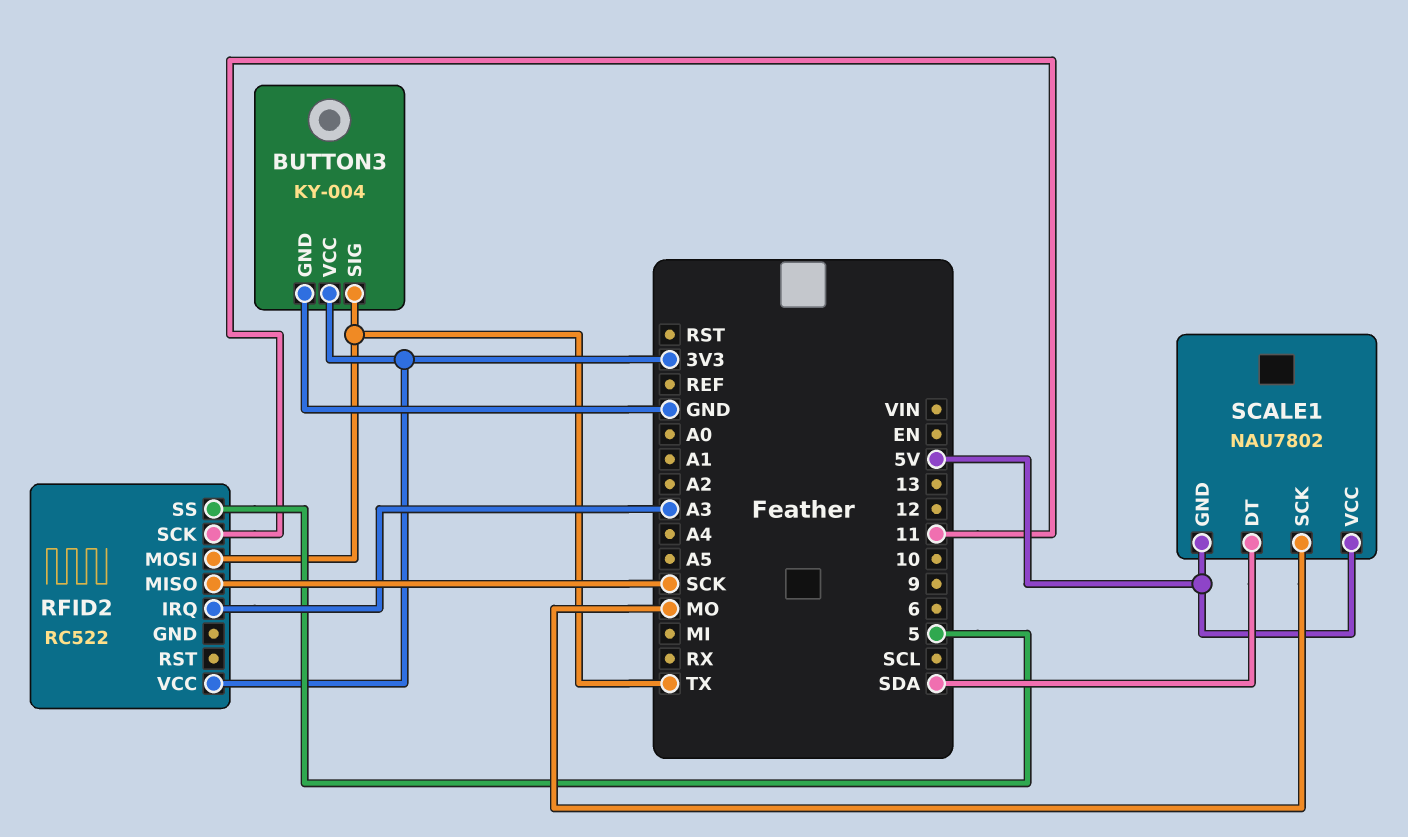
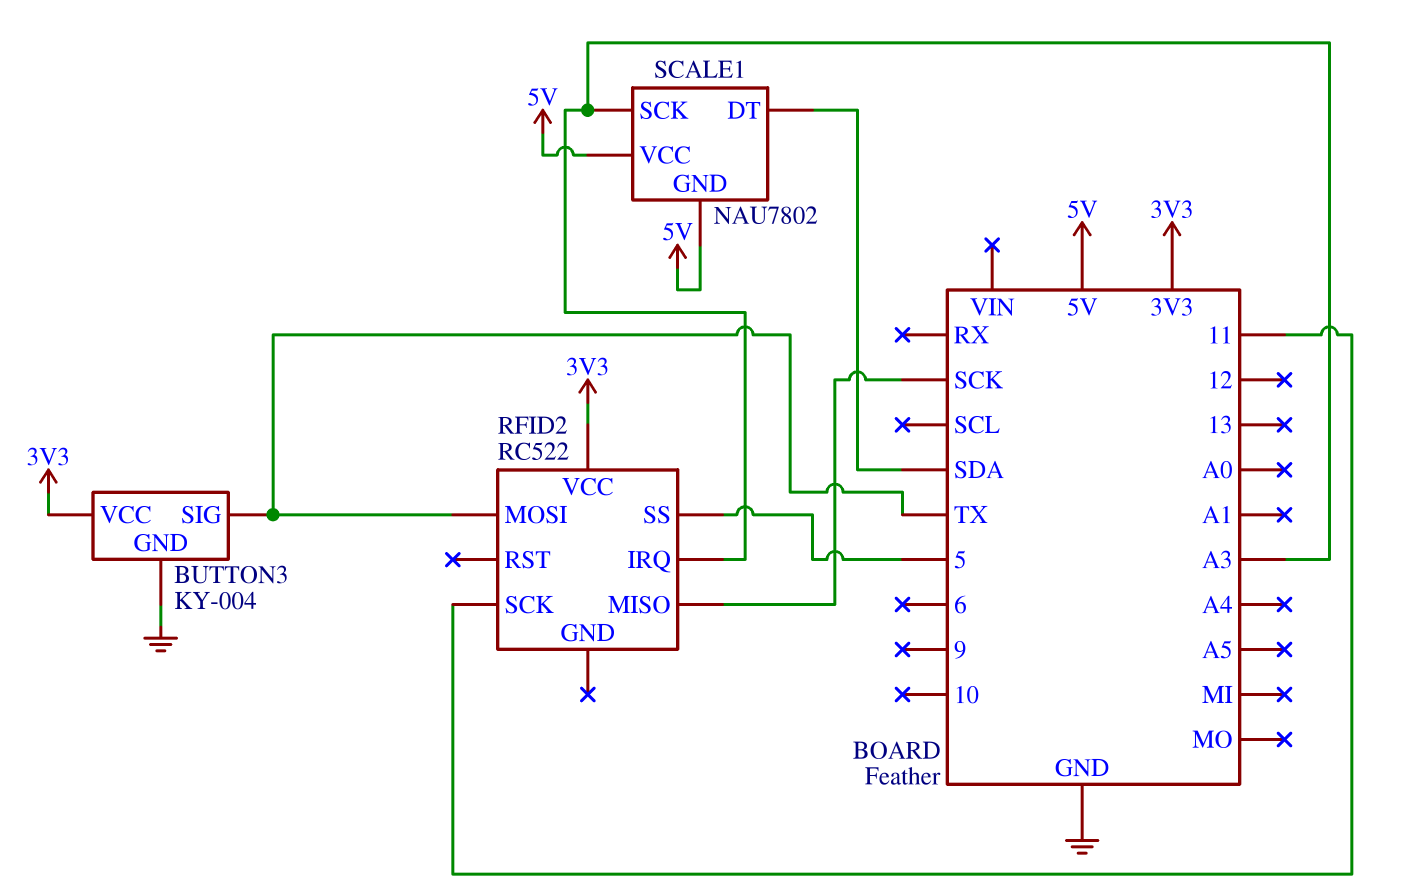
SCALE1 pin SCK: MO -> A3

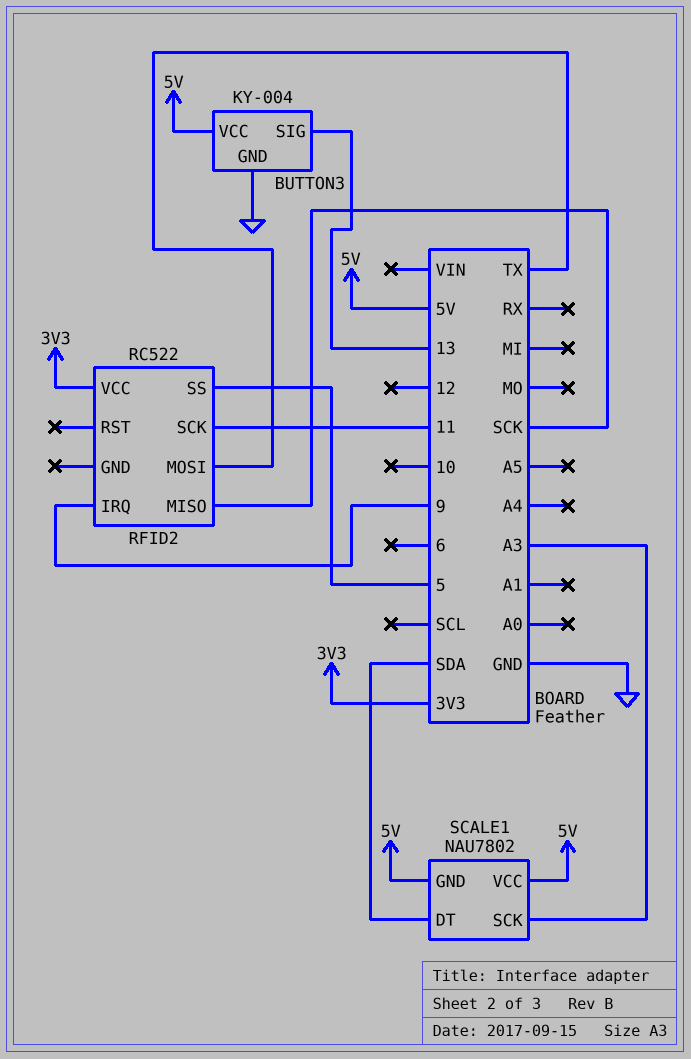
BUTTON3 pin SIG: TX -> 13
BUTTON3 pin VCC: 3V3 -> 5V
RFID2 pin IRQ: A3 -> 9

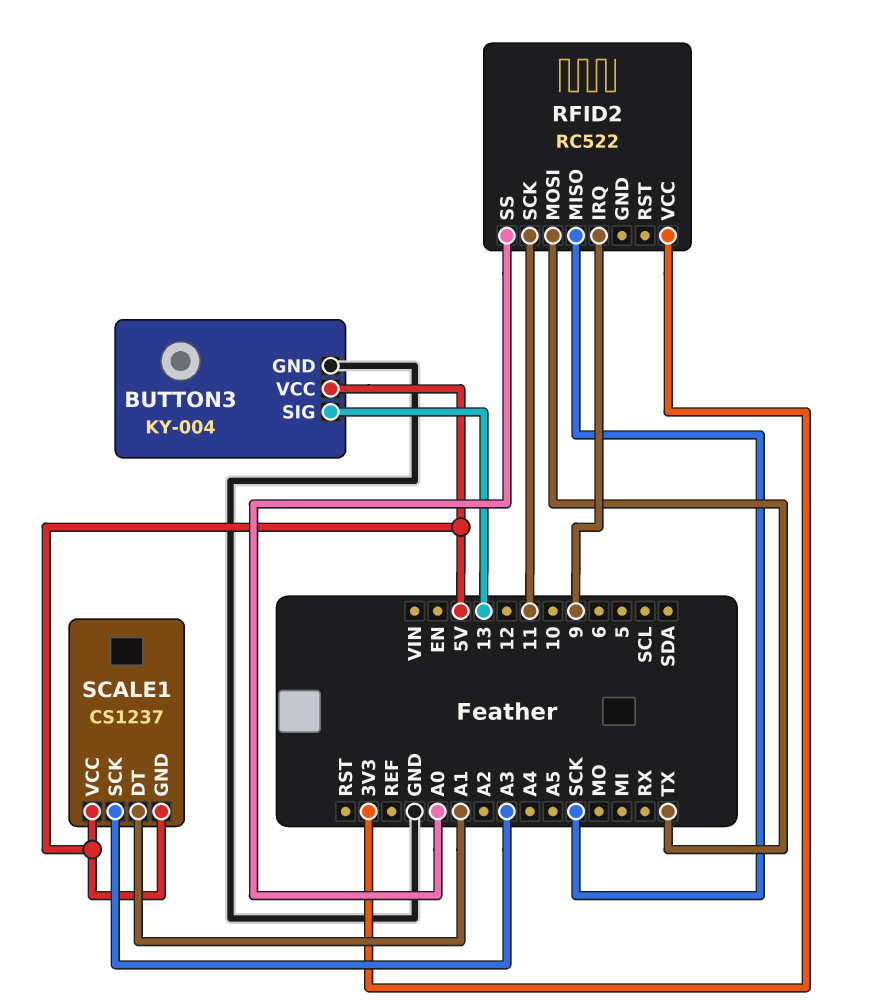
RFID2 pin SS: 5 -> A0
SCALE1: NAU7802 -> CS1237
SCALE1 pin DT: SDA -> A1

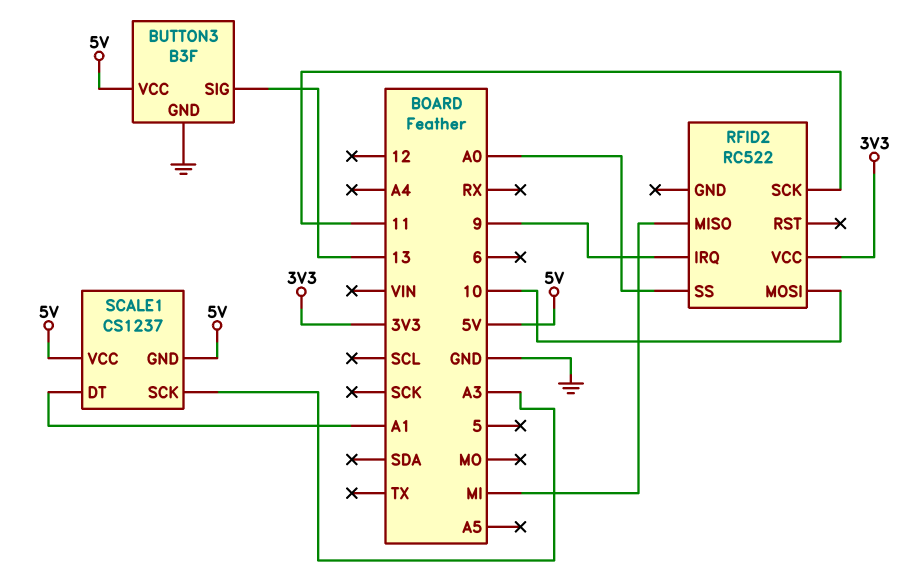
BUTTON3: KY-004 -> B3F
RFID2 pin MISO: SCK -> MI
RFID2 pin MOSI: TX -> 10

